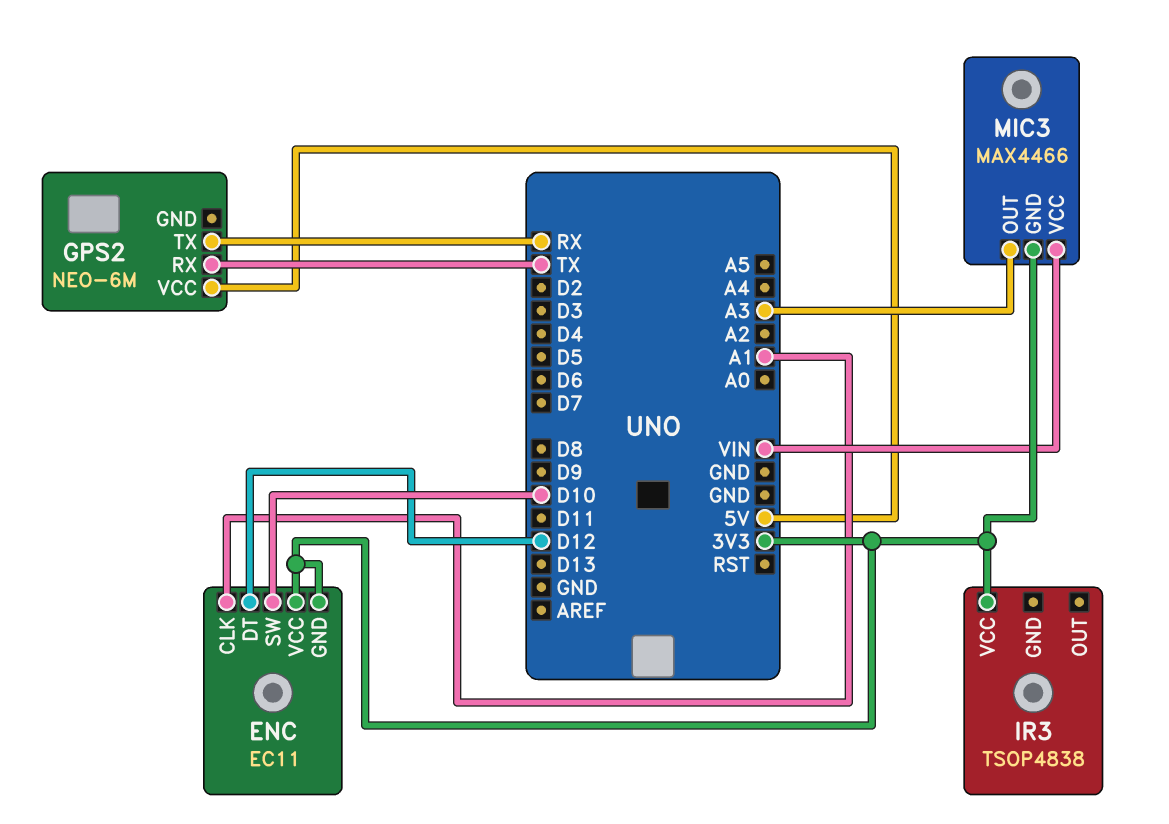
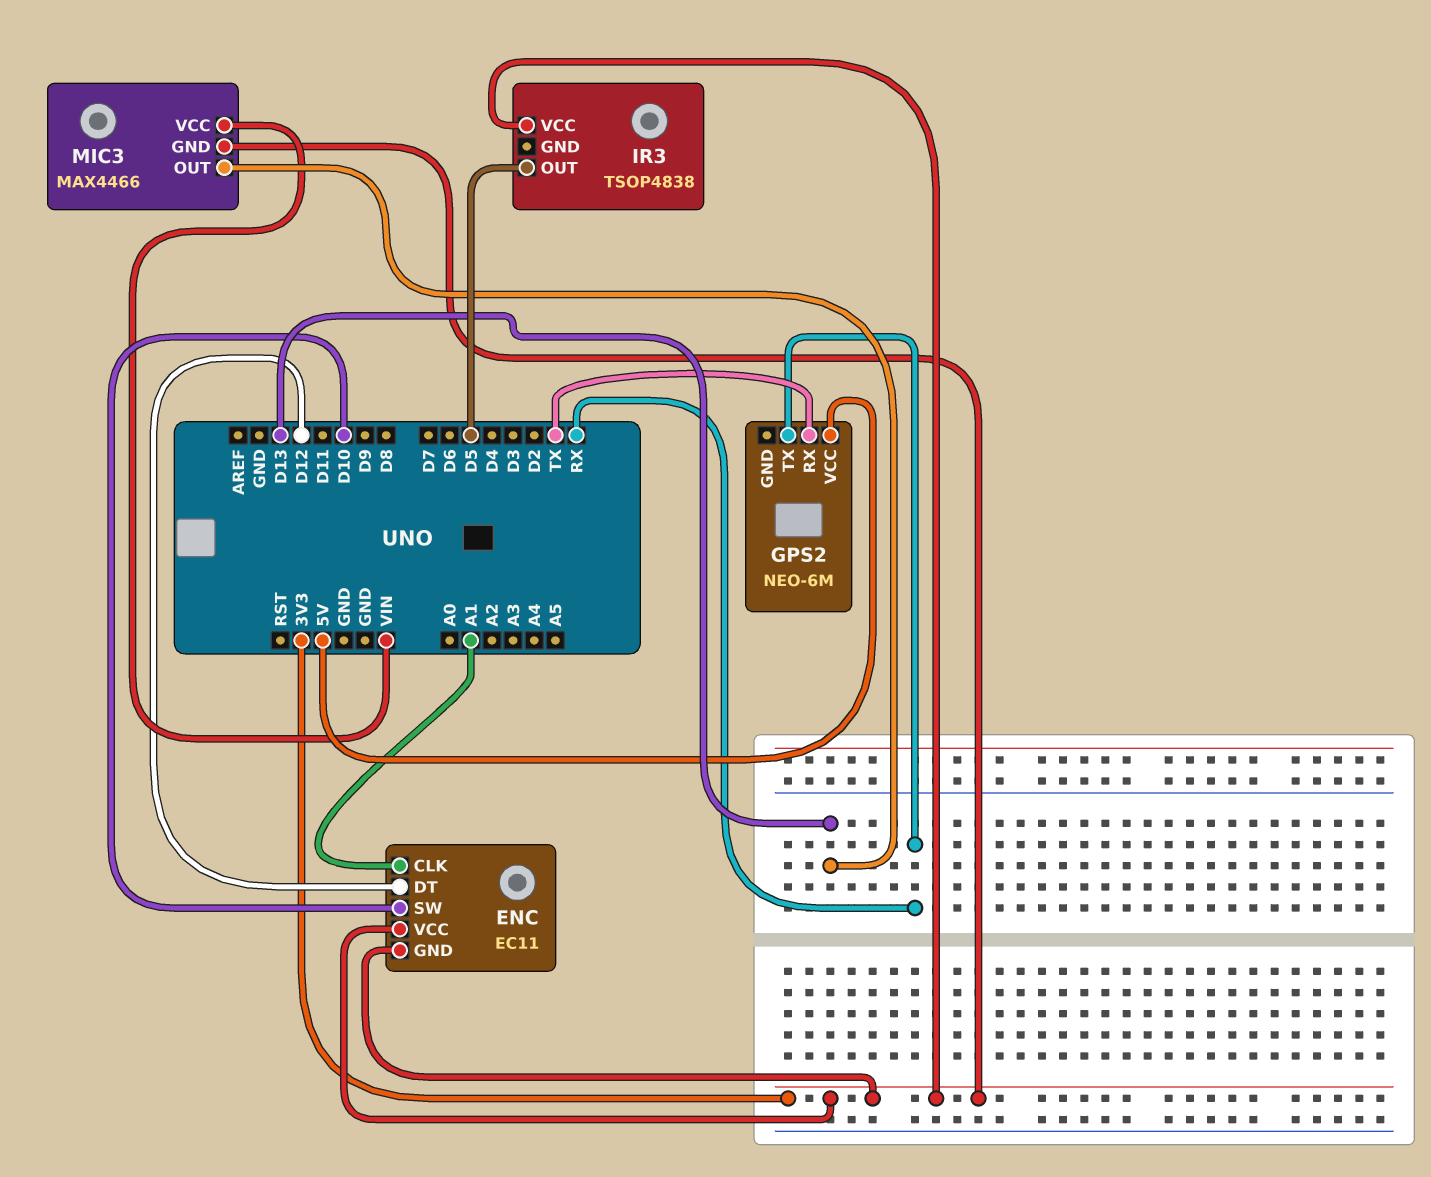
IR3 pin OUT: none -> D5
MIC3 pin OUT: A3 -> D13

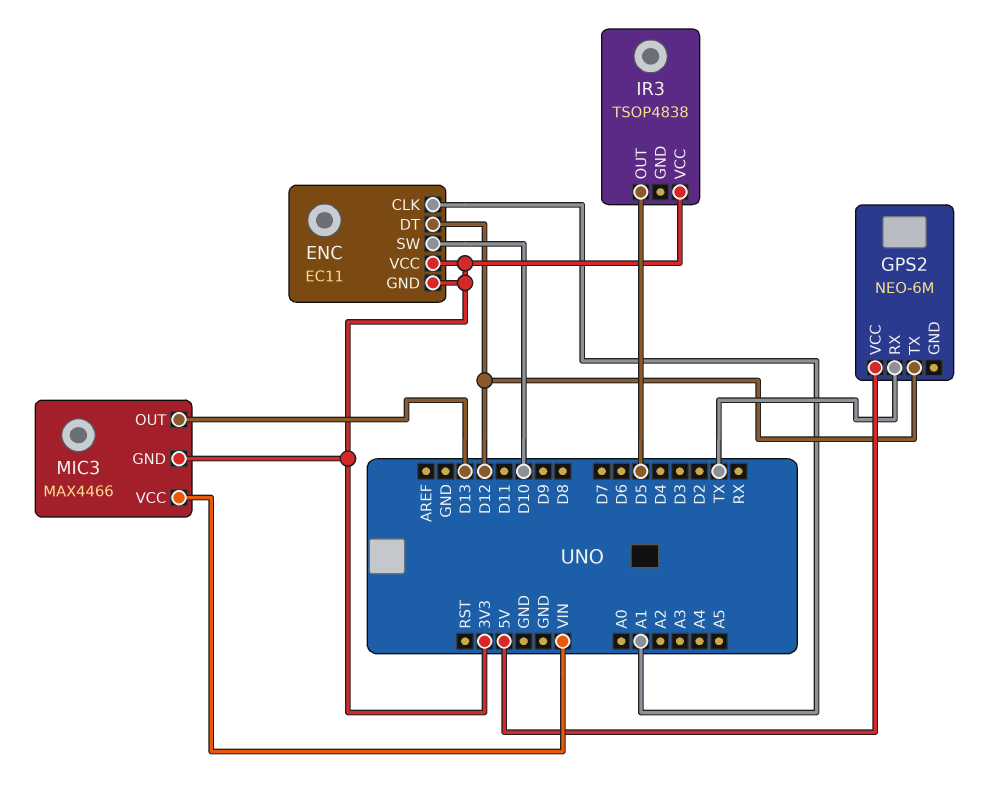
GPS2 pin TX: RX -> D12

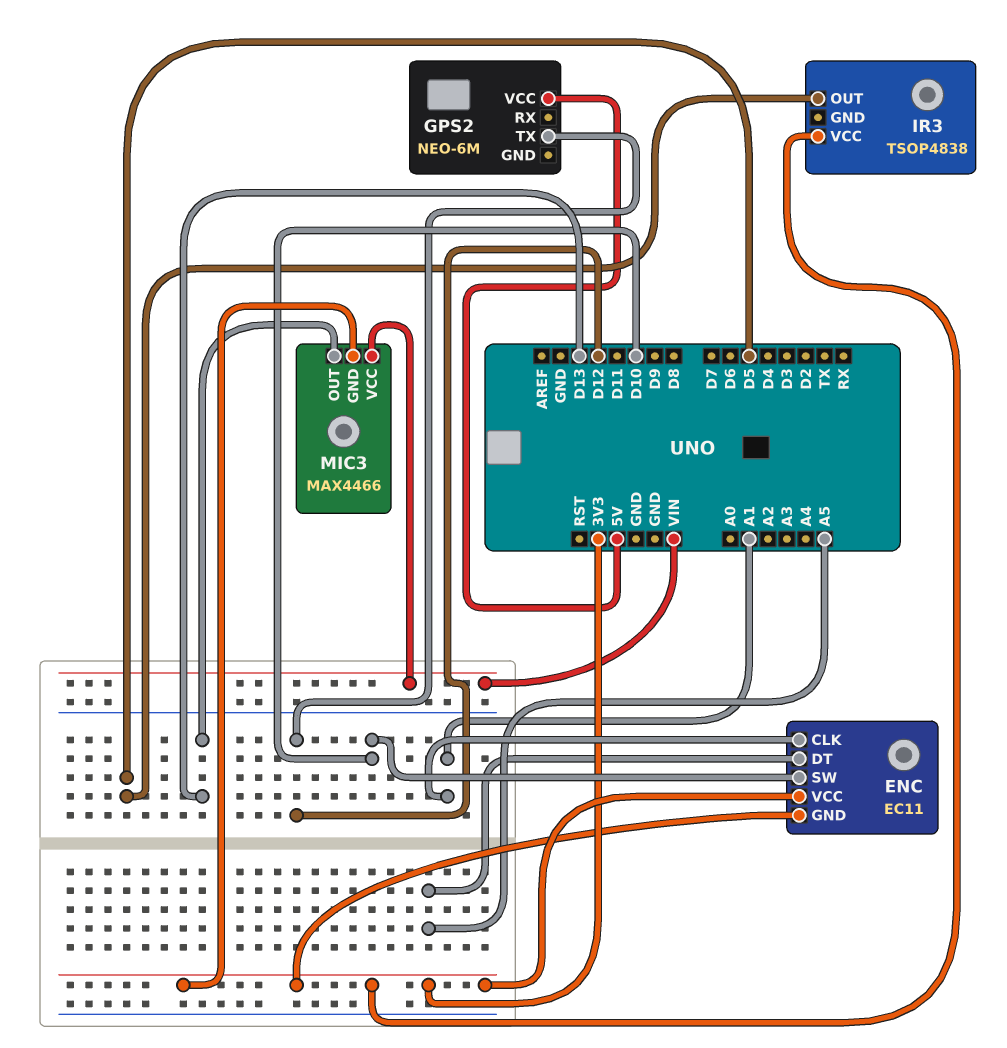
ENC pin DT: D12 -> A5
GPS2 pin RX: TX -> none

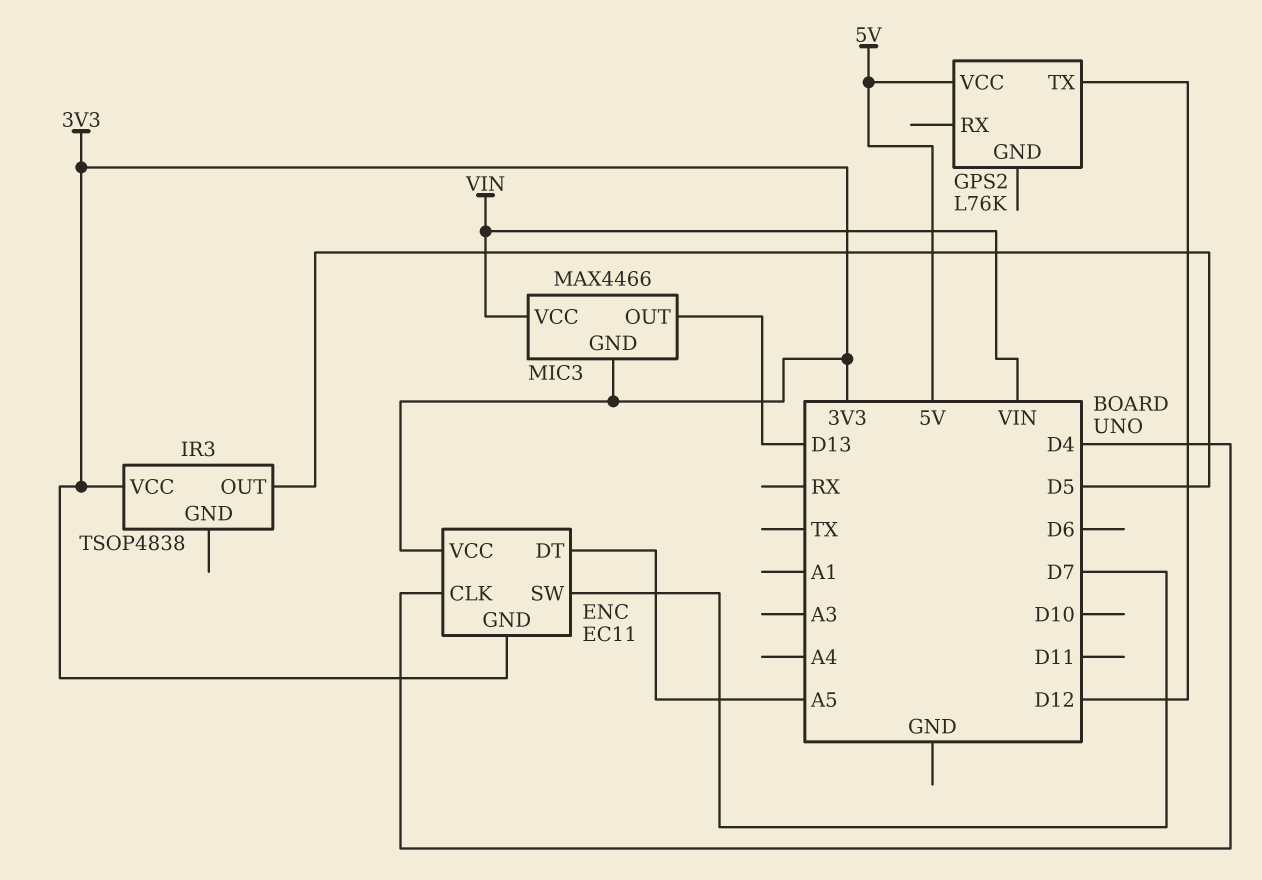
ENC pin CLK: A1 -> D4
ENC pin SW: D10 -> D7
GPS2: NEO-6M -> L76K

